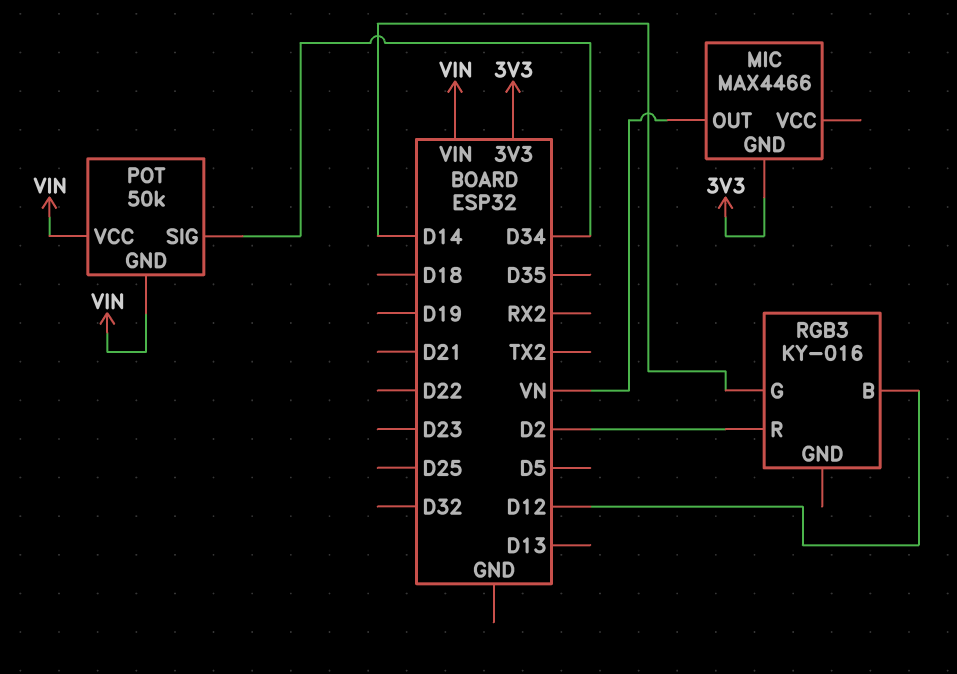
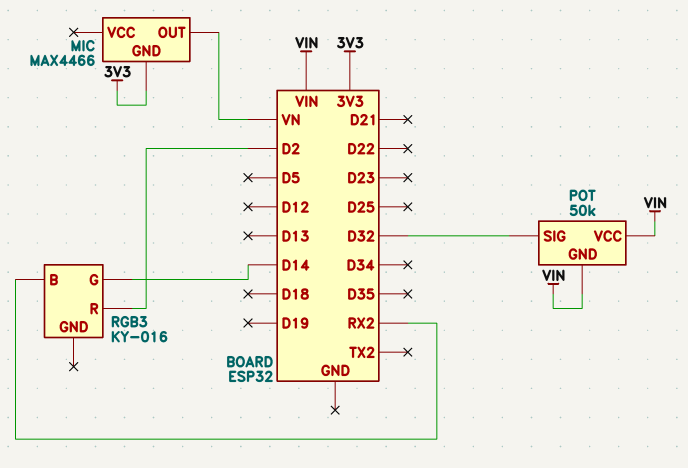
POT pin SIG: D34 -> D32
RGB3 pin B: D12 -> RX2

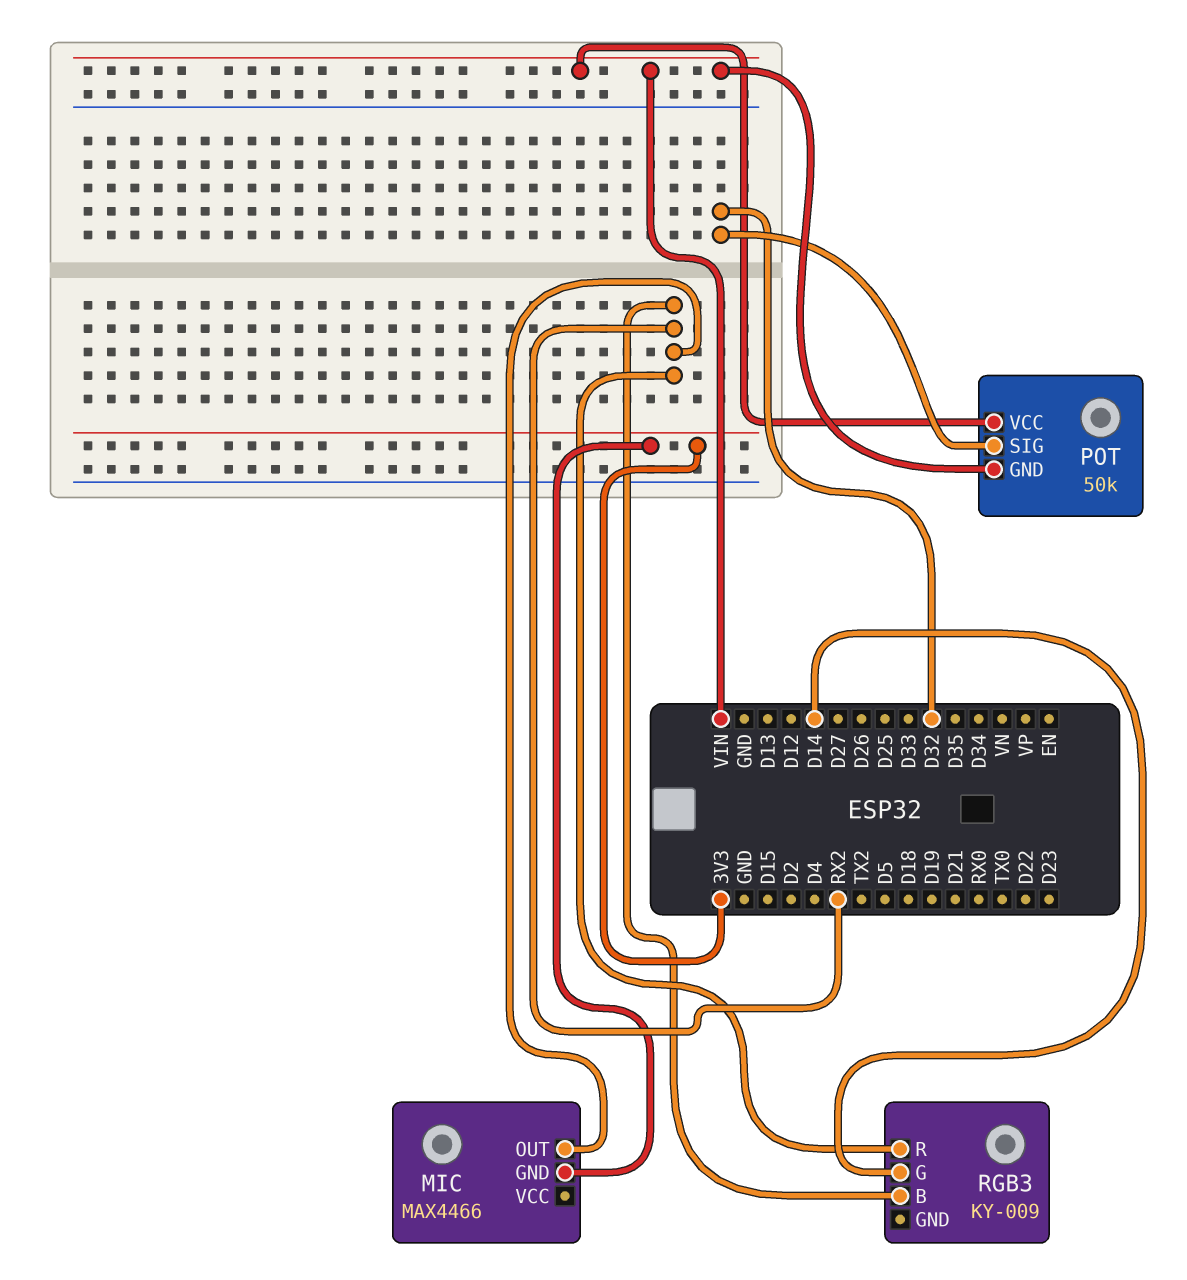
MIC pin OUT: VN -> RX2
RGB3: KY-016 -> KY-009
RGB3 pin R: D2 -> RX2

